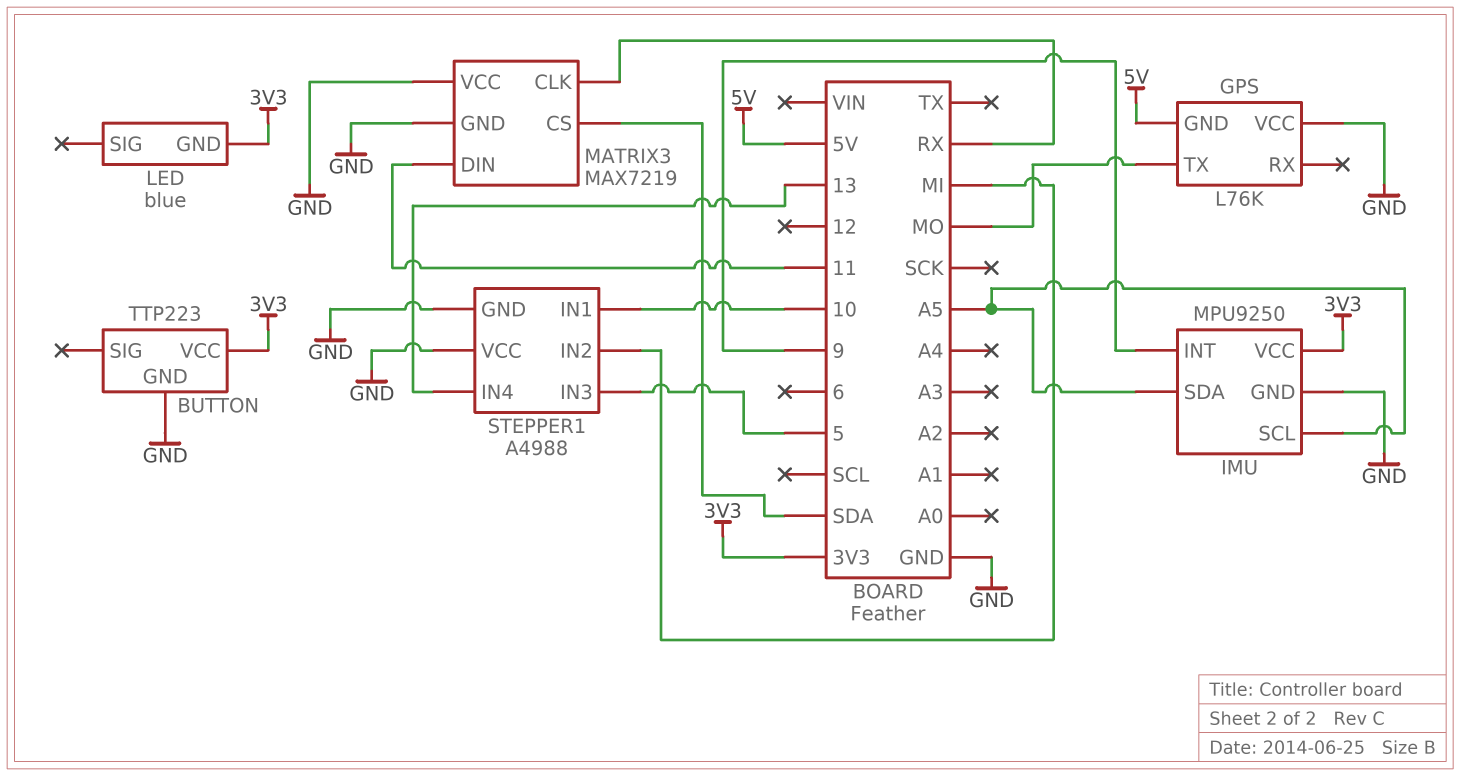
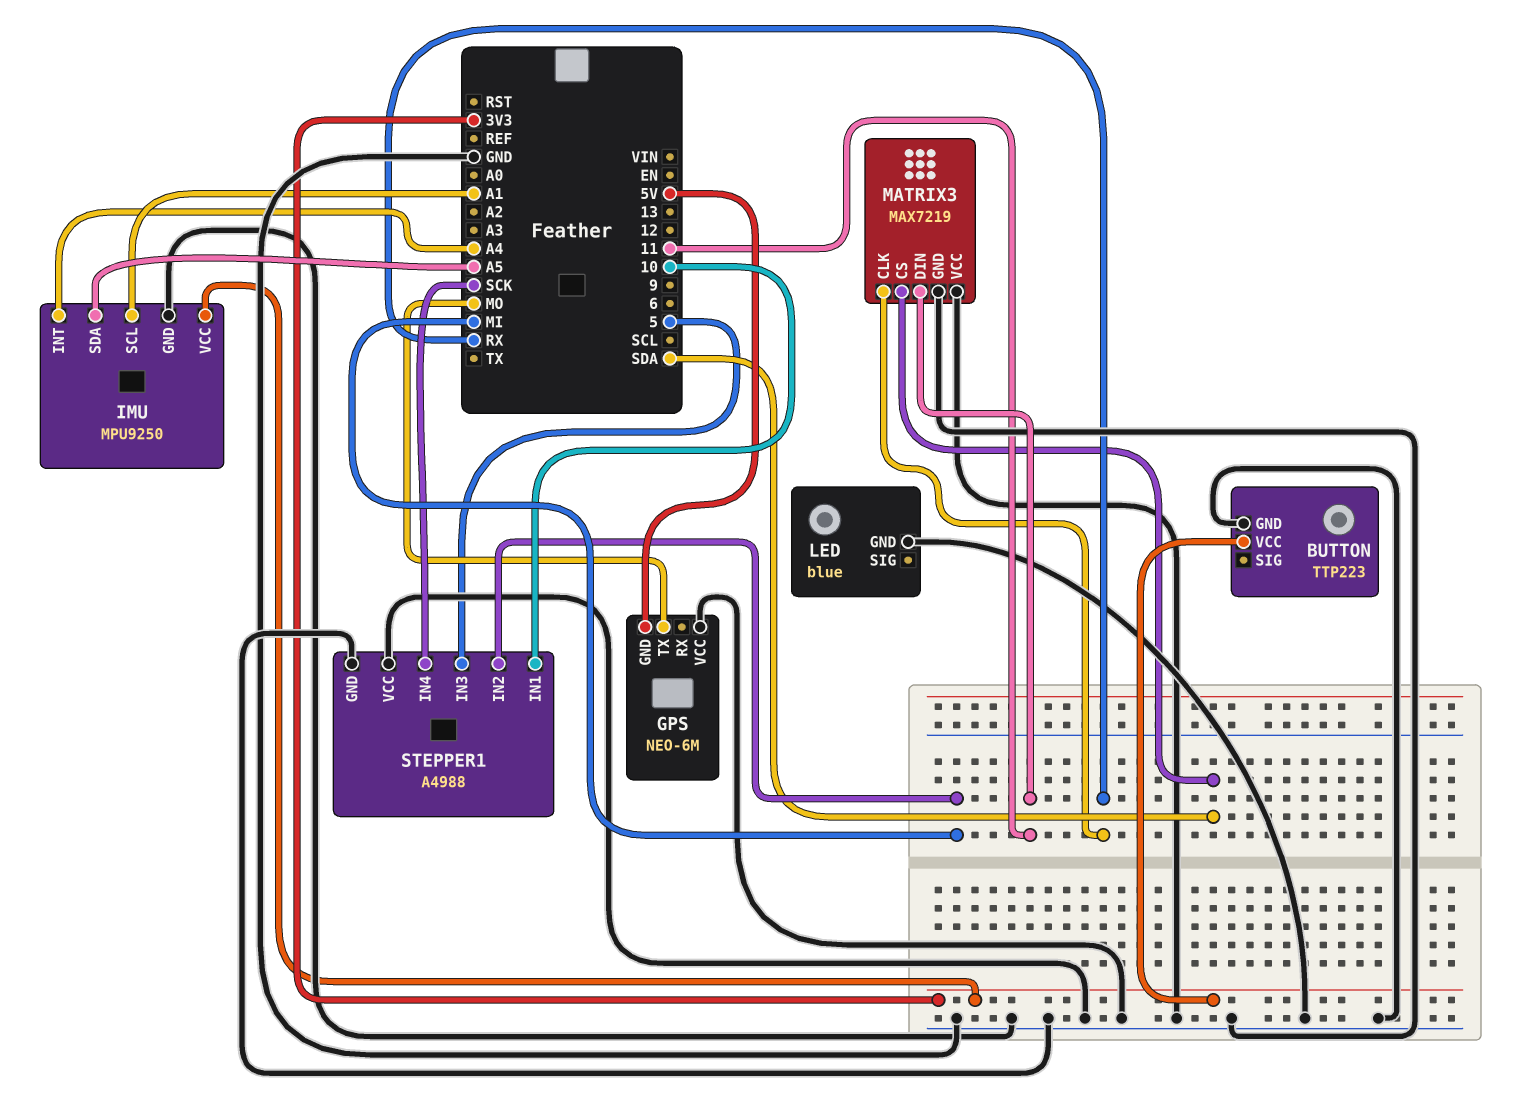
GPS: L76K -> NEO-6M
IMU pin INT: 9 -> A4
IMU pin SCL: A5 -> A1
LED pin GND: 3V3 -> GND
STEPPER1 pin IN4: 13 -> SCK

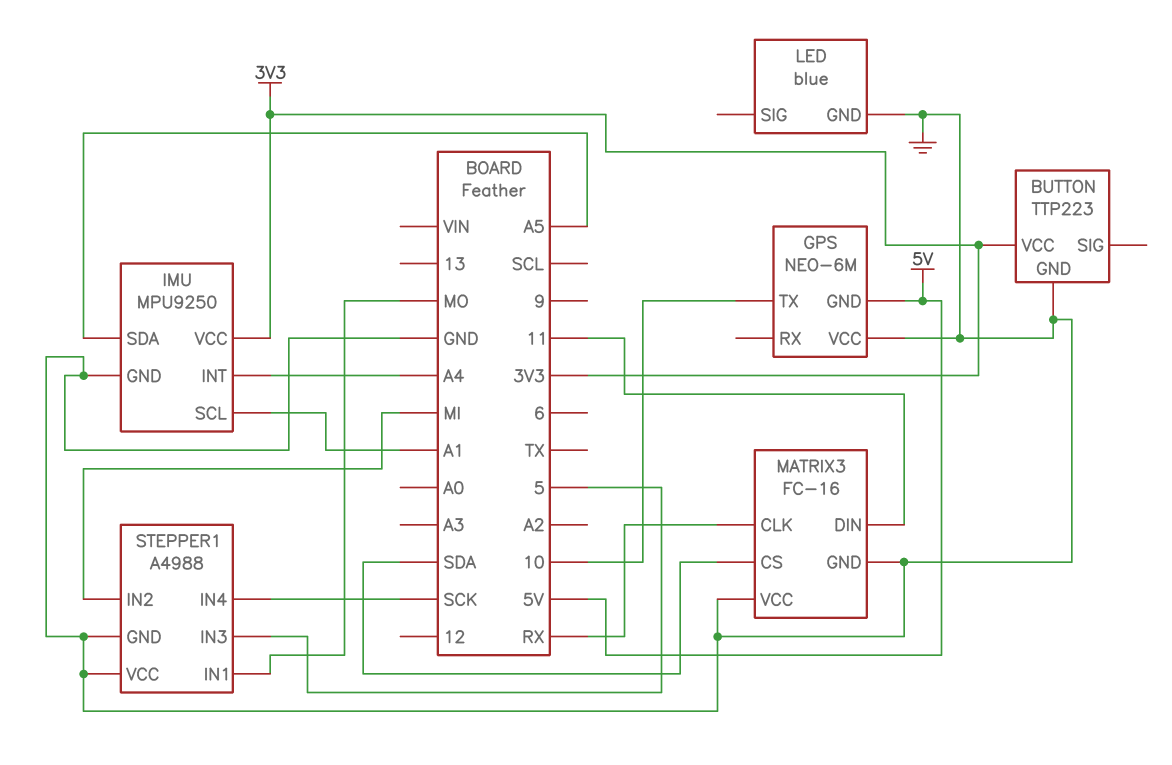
GPS pin TX: MO -> 10
MATRIX3: MAX7219 -> FC-16
STEPPER1 pin IN1: 10 -> MO

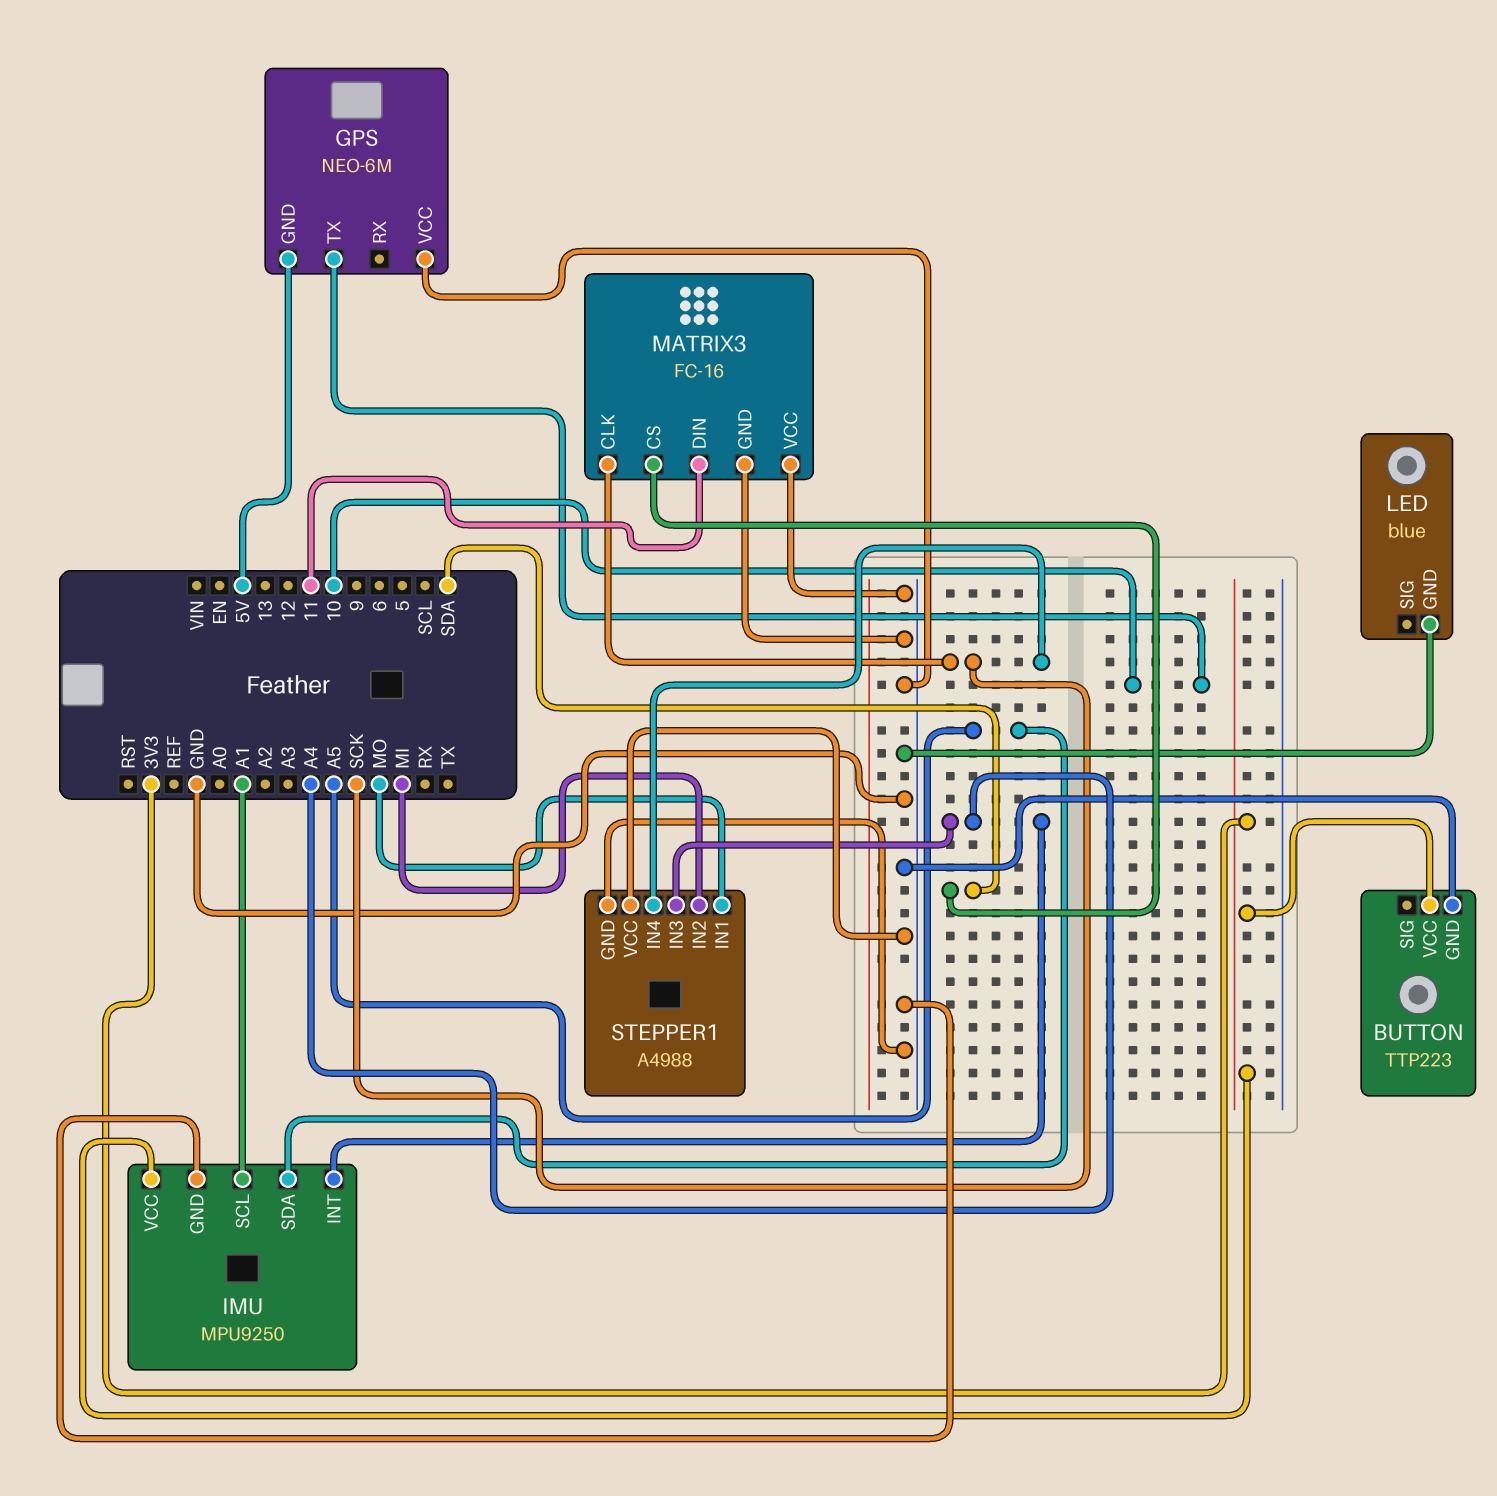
MATRIX3 pin CLK: RX -> SCK
STEPPER1 pin IN3: 5 -> A4

